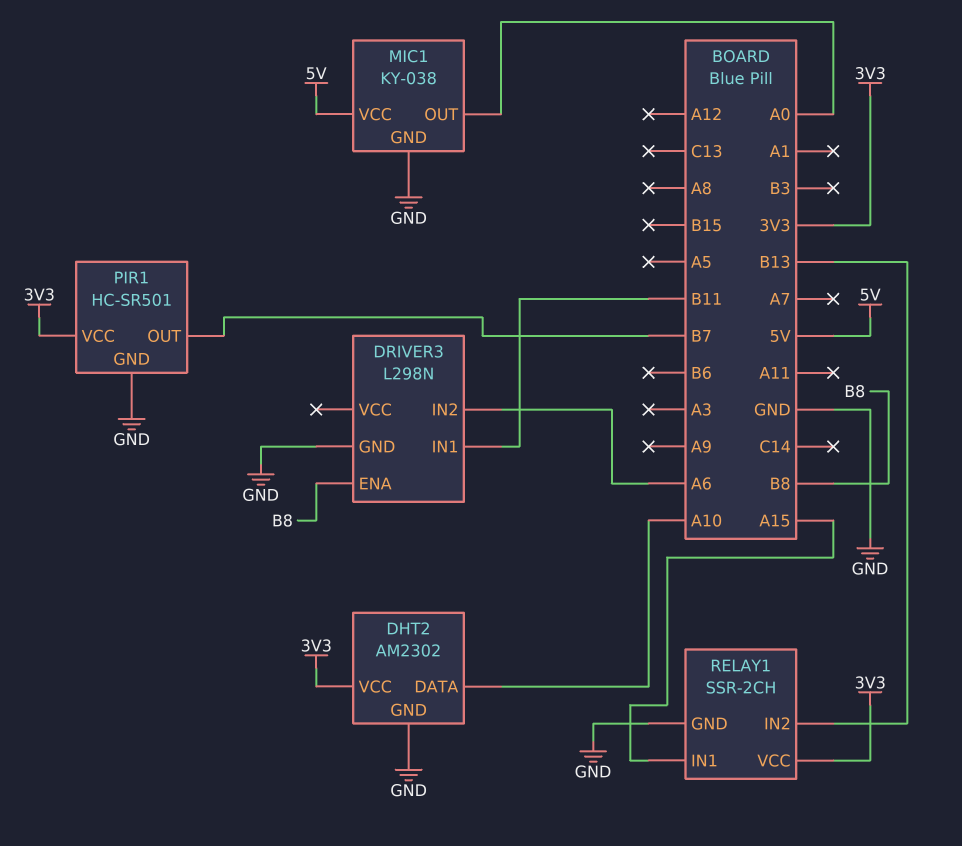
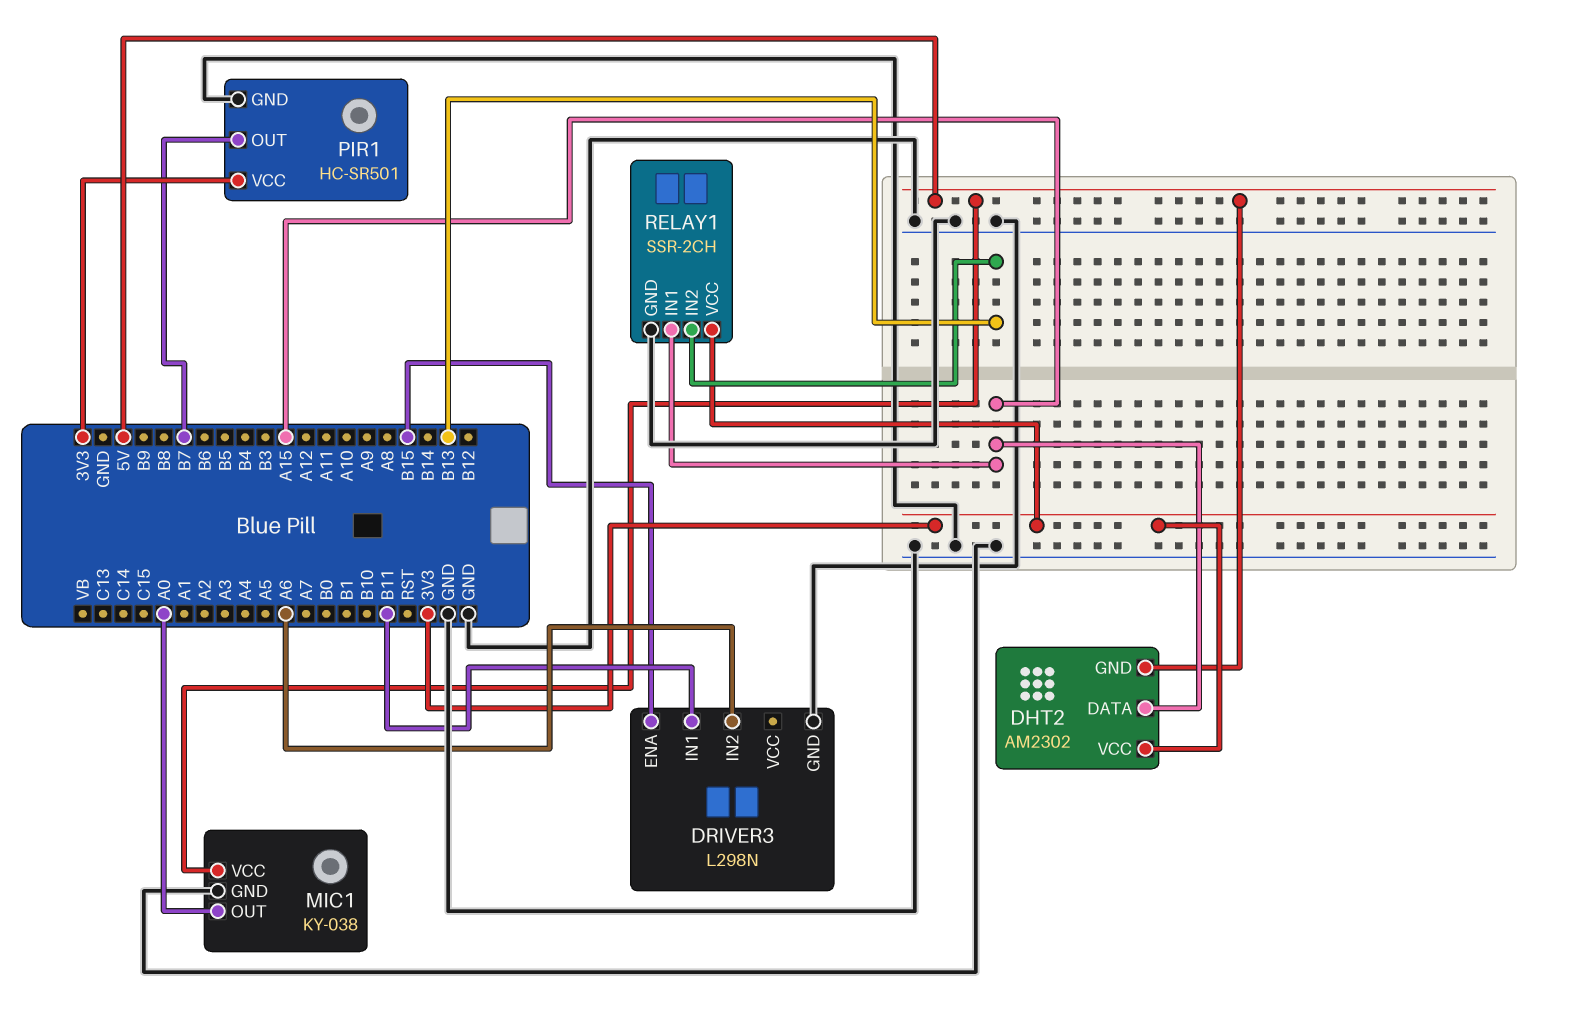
DHT2 pin DATA: A10 -> A15
DHT2 pin GND: GND -> 5V
DRIVER3 pin ENA: B8 -> B15

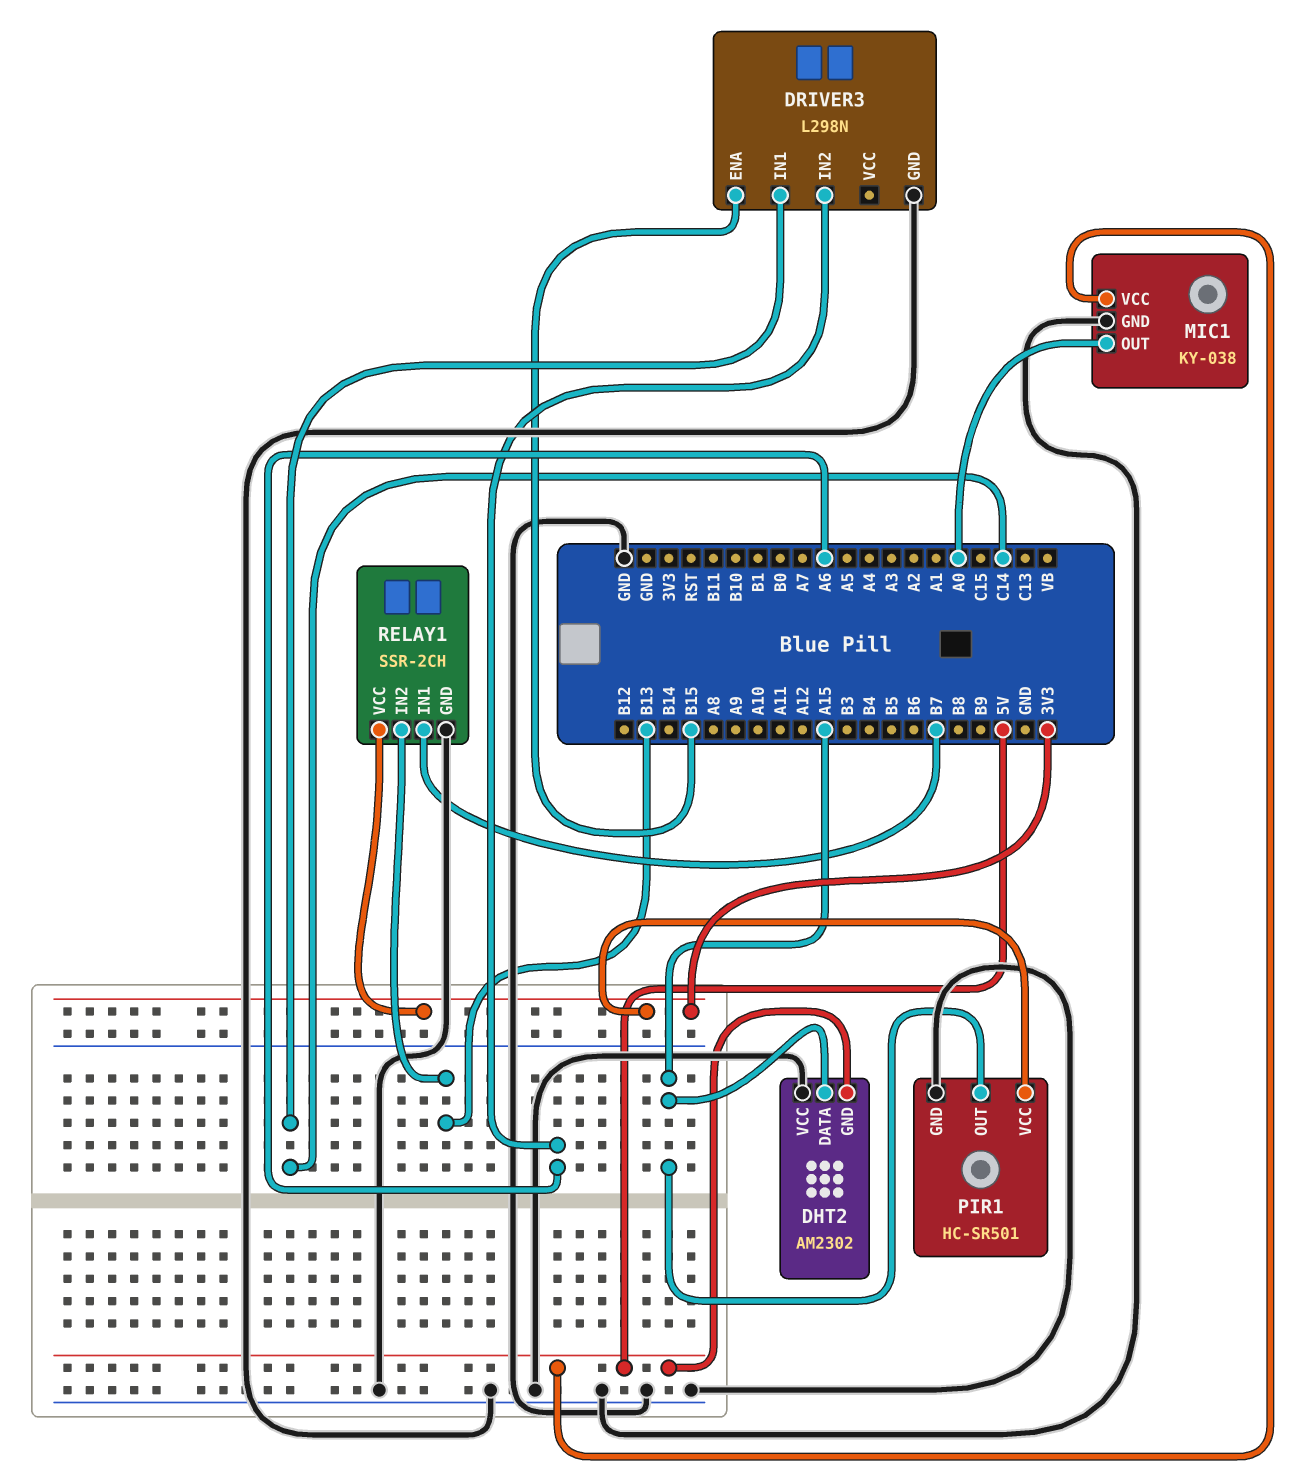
DHT2 pin VCC: 3V3 -> GND
DRIVER3 pin IN1: B11 -> C14
PIR1 pin OUT: B7 -> A15
RELAY1 pin IN1: A15 -> B7

